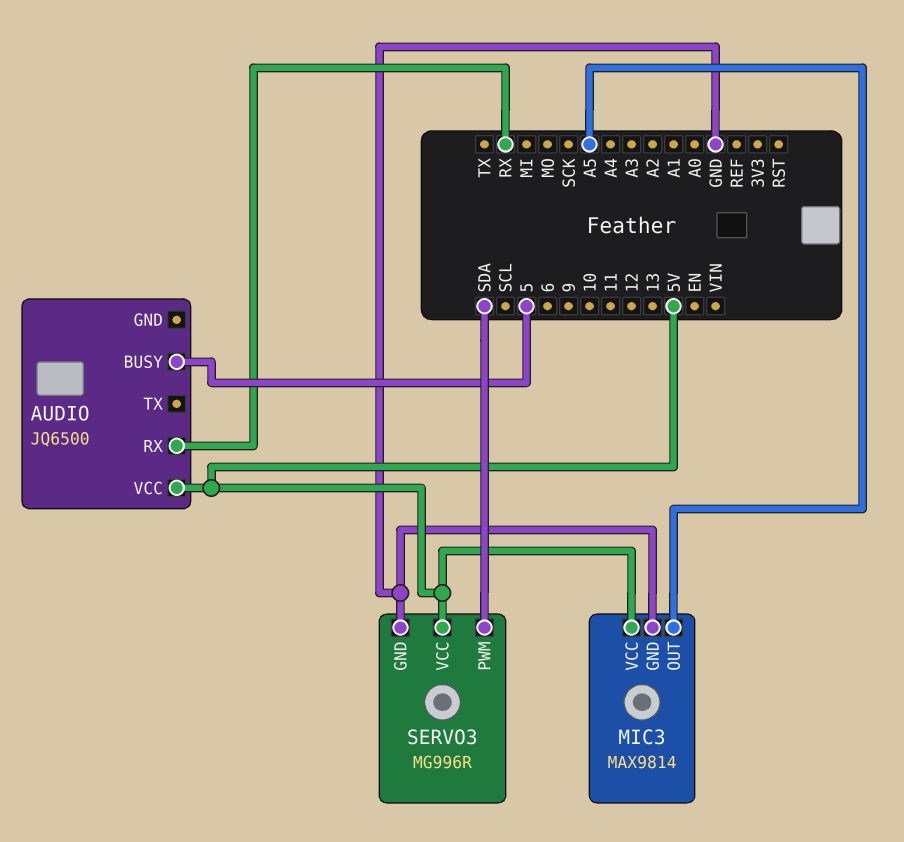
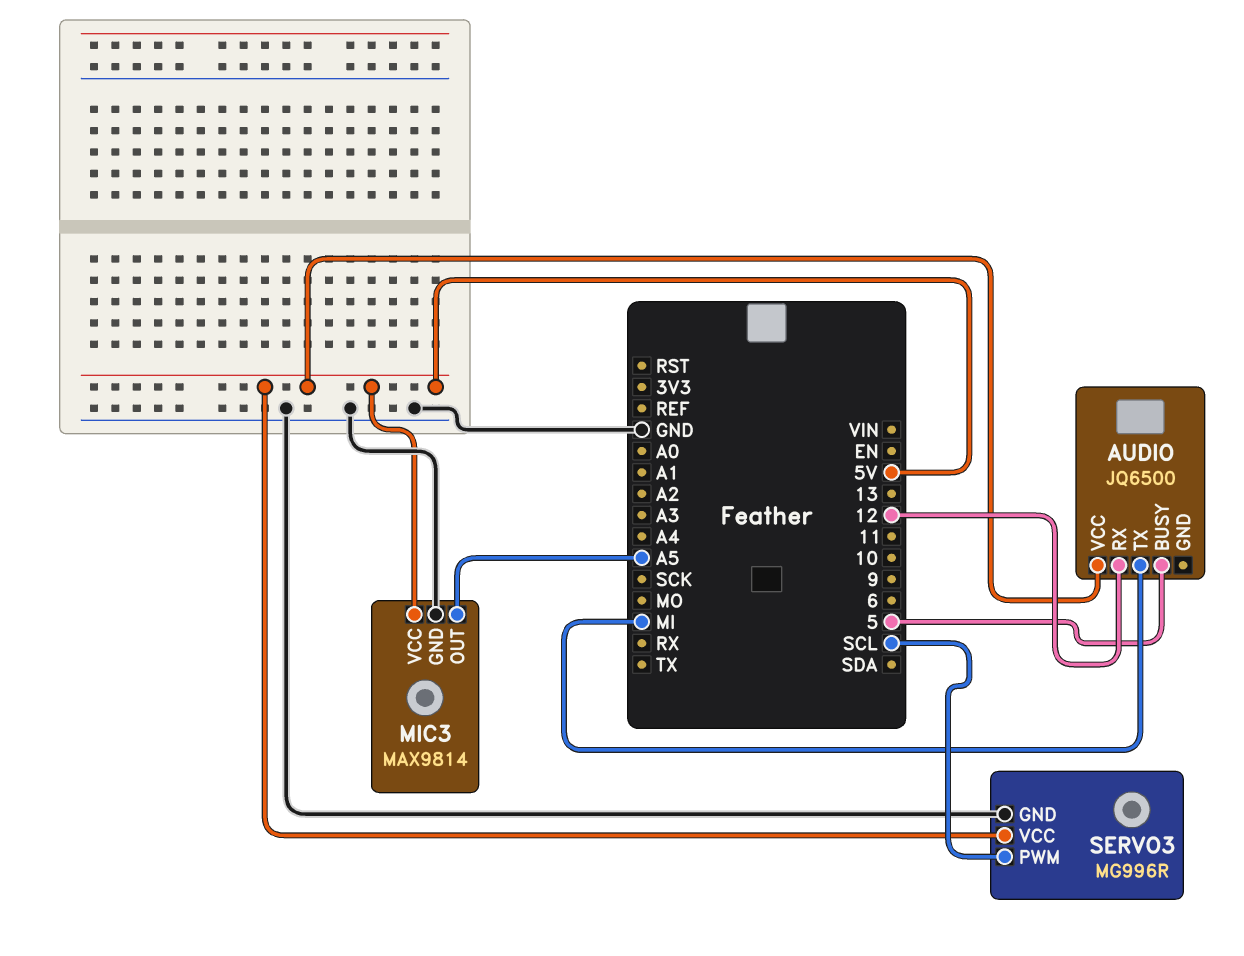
AUDIO pin RX: RX -> 12
AUDIO pin TX: none -> MI
SERVO3 pin PWM: SDA -> SCL

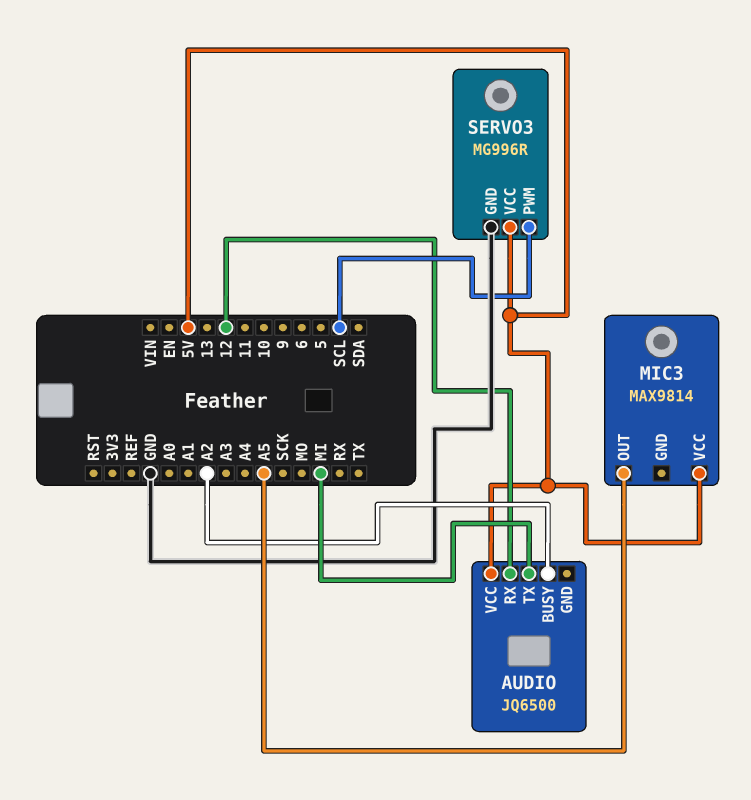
AUDIO pin BUSY: 5 -> A2
MIC3 pin GND: GND -> none

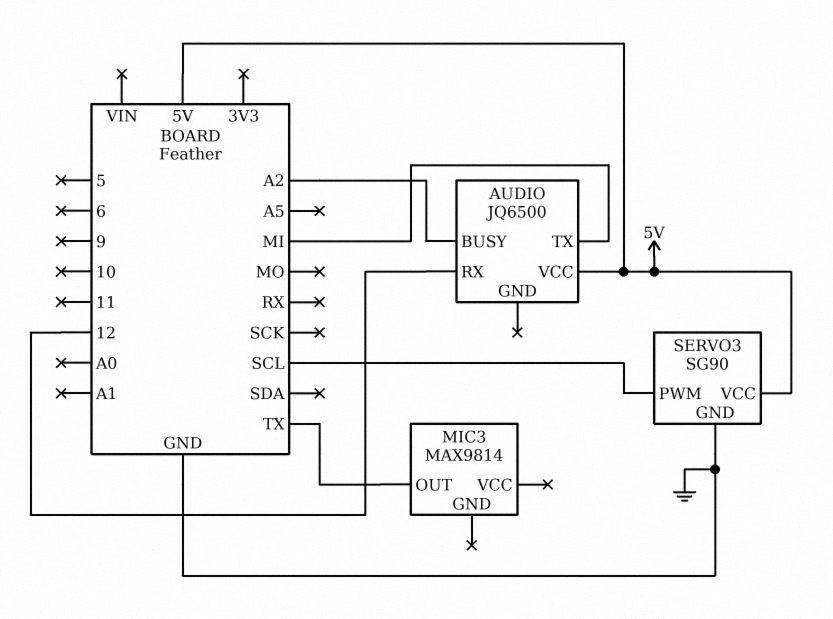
MIC3 pin OUT: A5 -> TX
MIC3 pin VCC: 5V -> none
SERVO3: MG996R -> SG90

